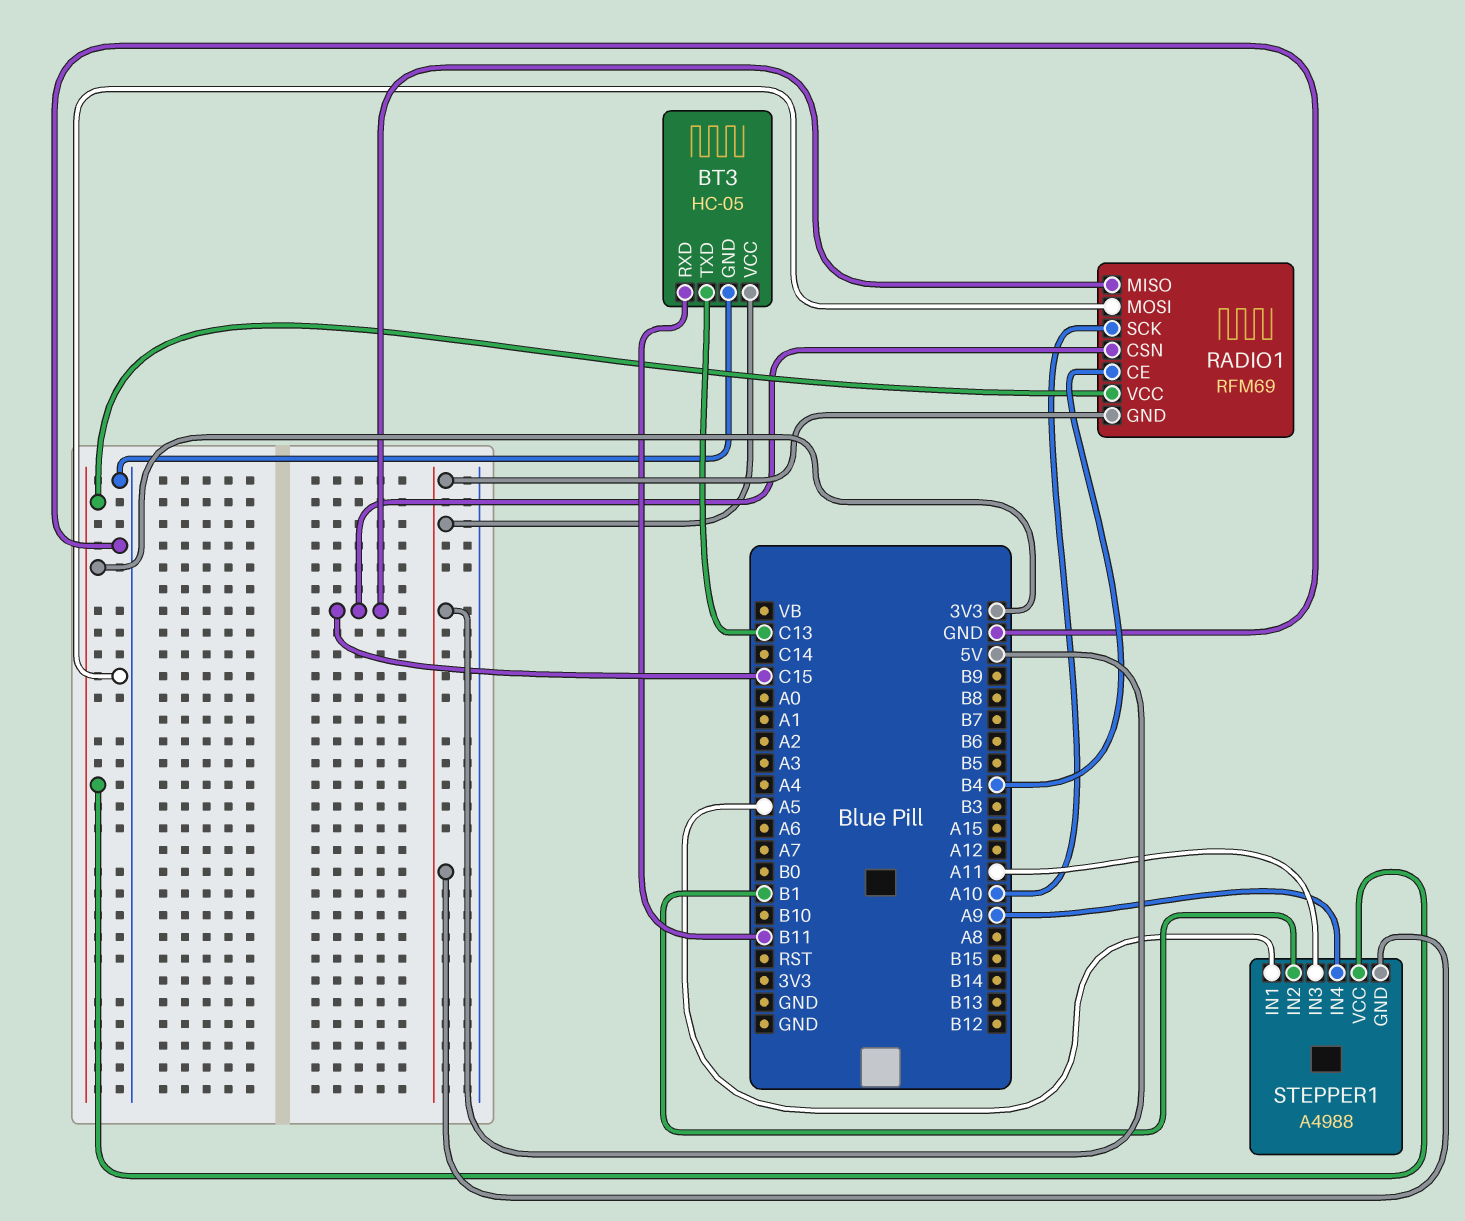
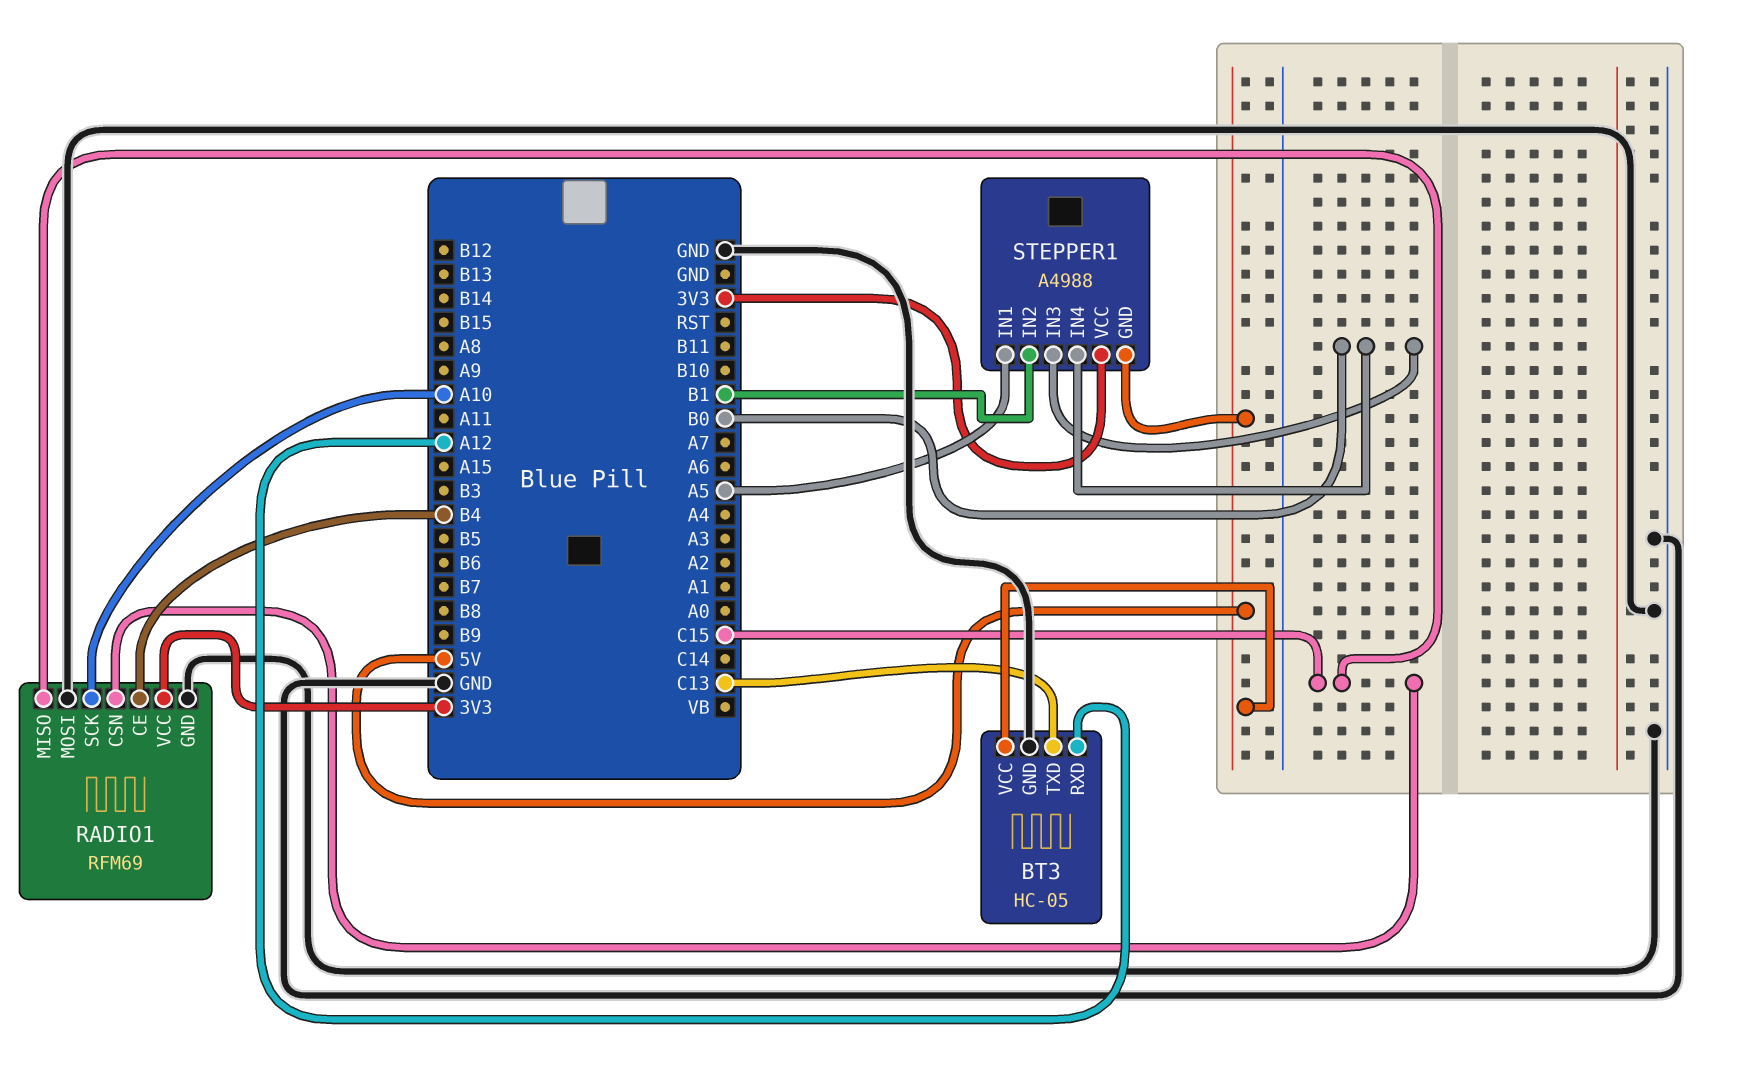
BT3 pin RXD: B11 -> A12
RADIO1 pin GND: 5V -> GND
STEPPER1 pin IN3: A11 -> B0
STEPPER1 pin IN4: A9 -> B0

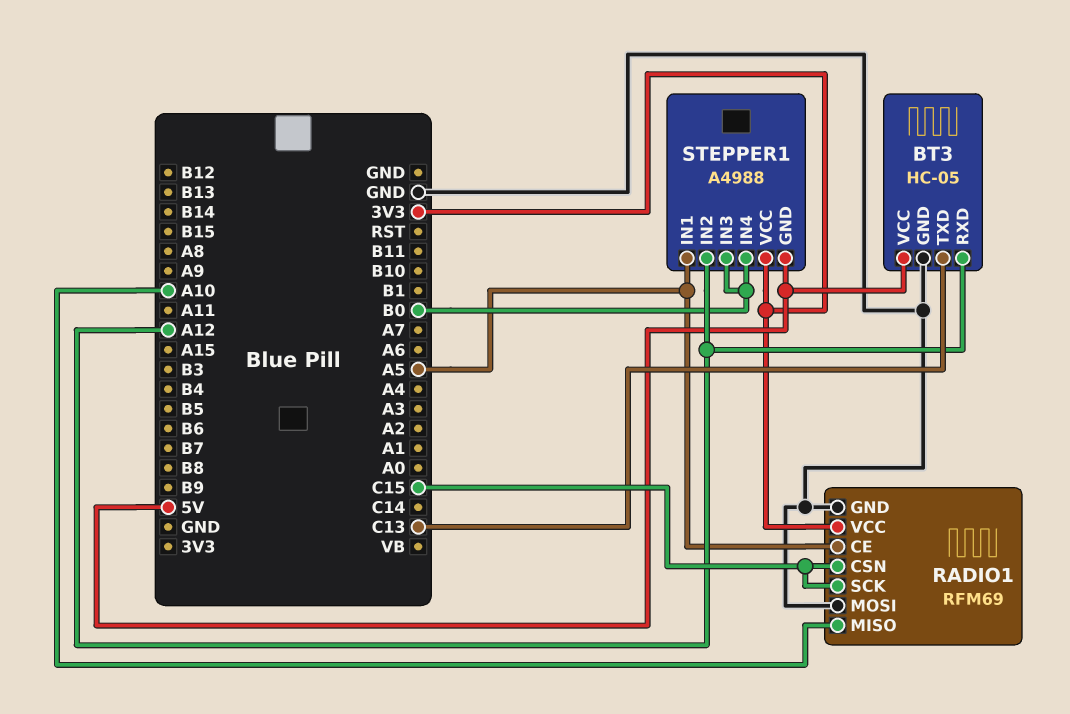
RADIO1 pin CE: B4 -> A5
RADIO1 pin MISO: C15 -> A10
RADIO1 pin SCK: A10 -> C15
STEPPER1 pin IN2: B1 -> A12

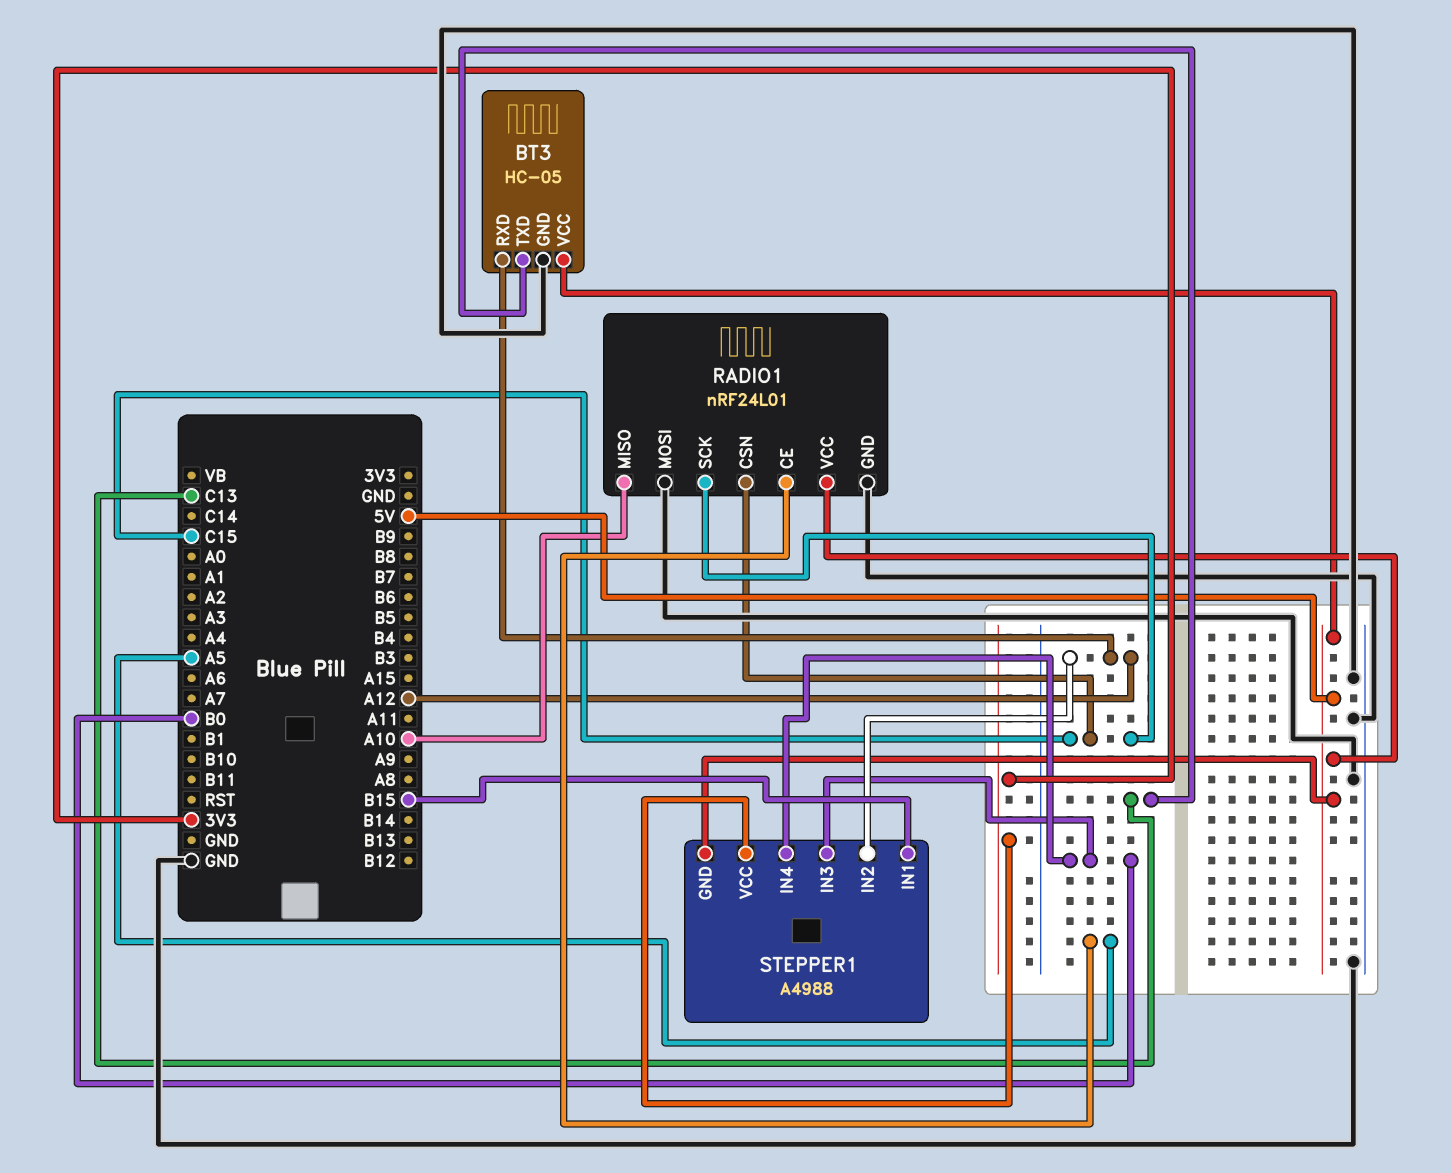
RADIO1: RFM69 -> nRF24L01
RADIO1 pin VCC: 3V3 -> 5V
STEPPER1 pin IN1: A5 -> B15

